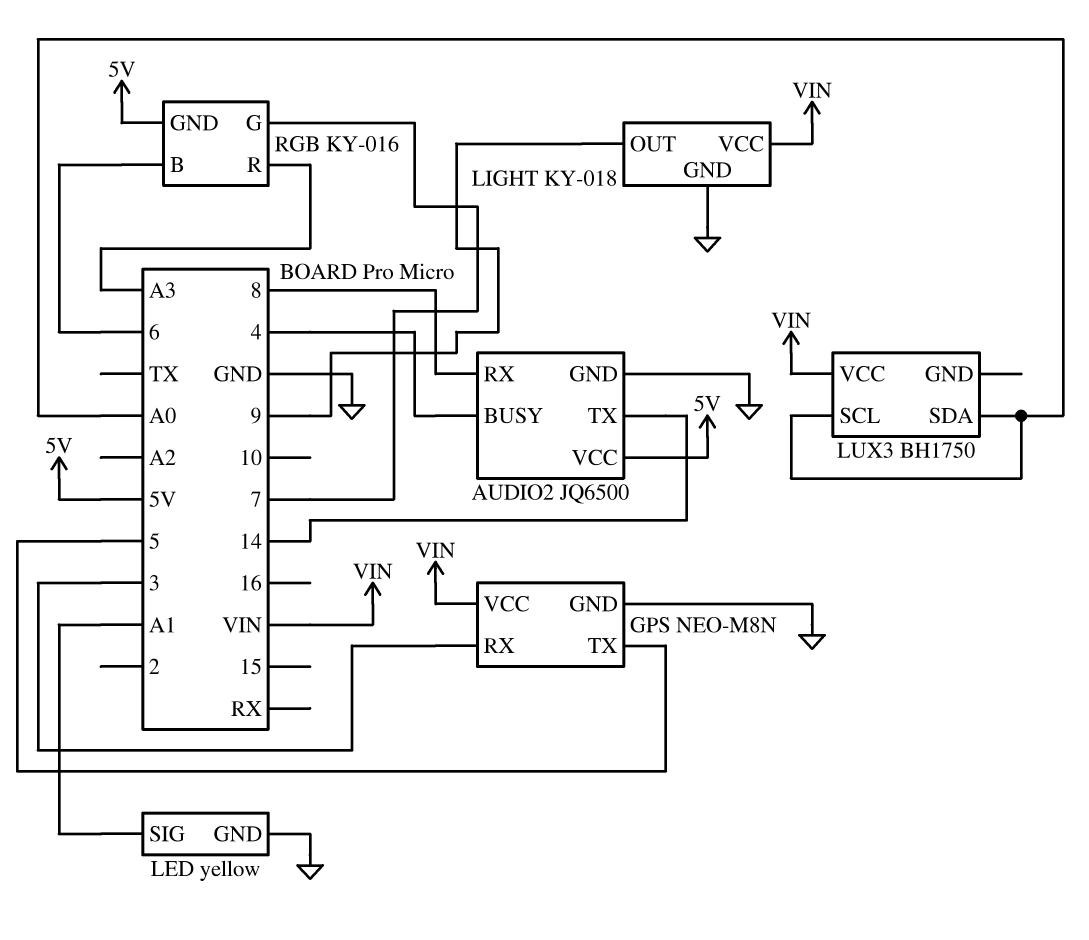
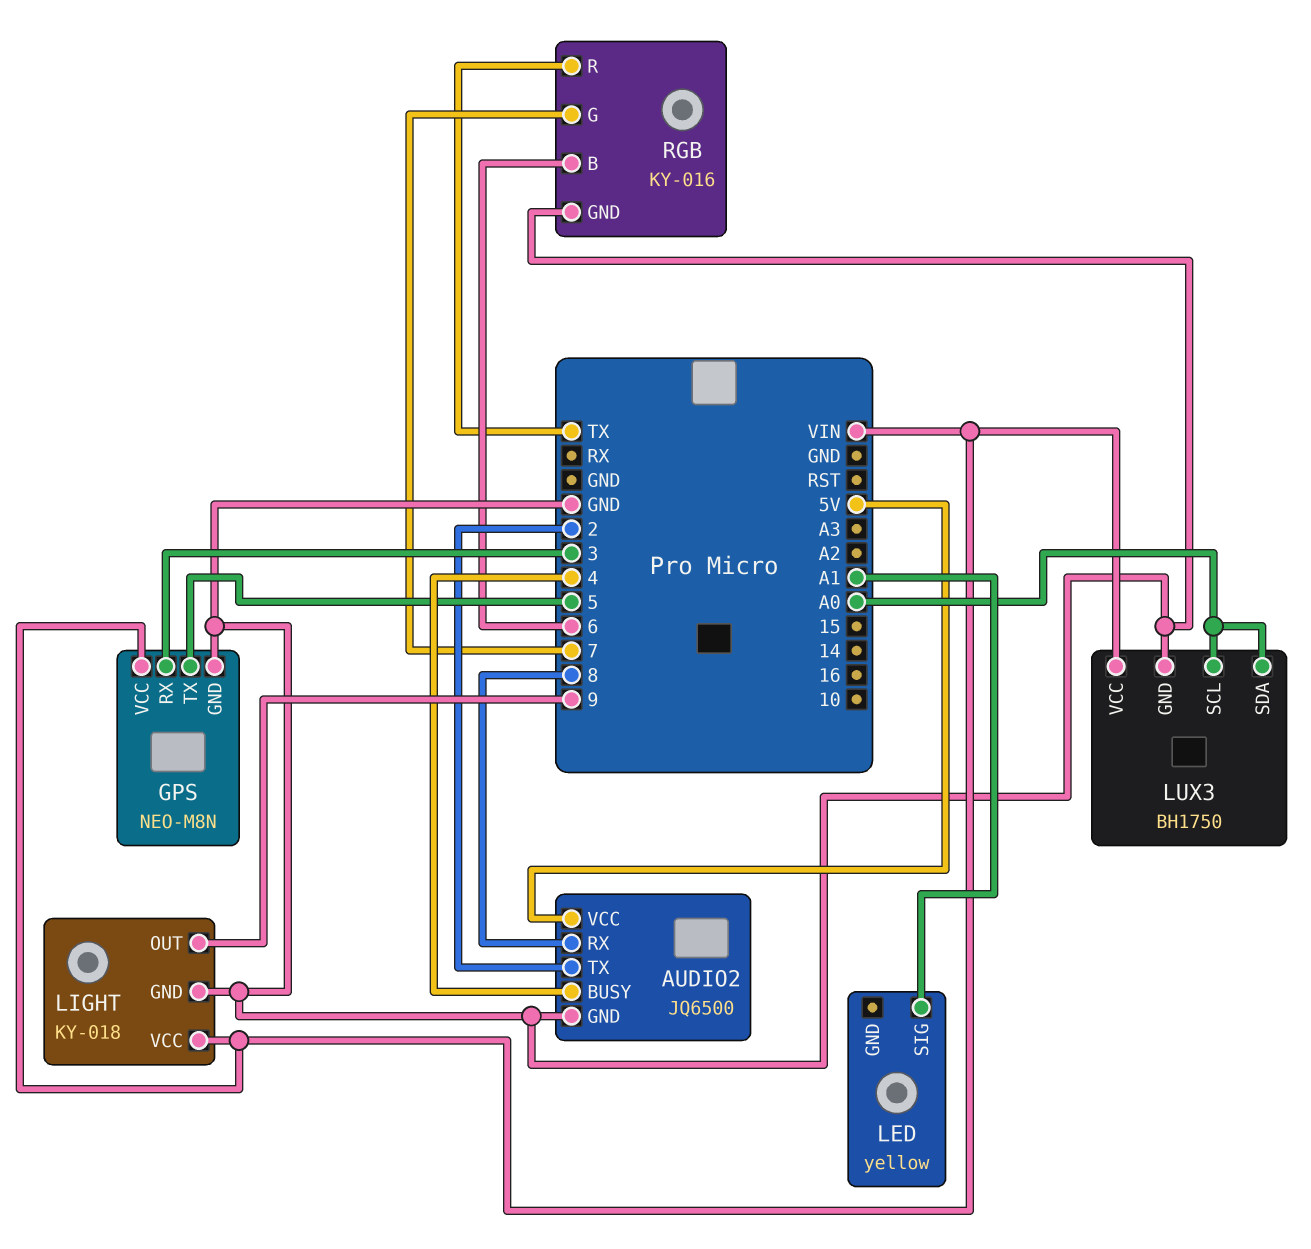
AUDIO2 pin TX: 14 -> 2
LED pin GND: GND -> none
LUX3 pin GND: none -> GND
RGB pin GND: 5V -> GND
RGB pin R: A3 -> TX

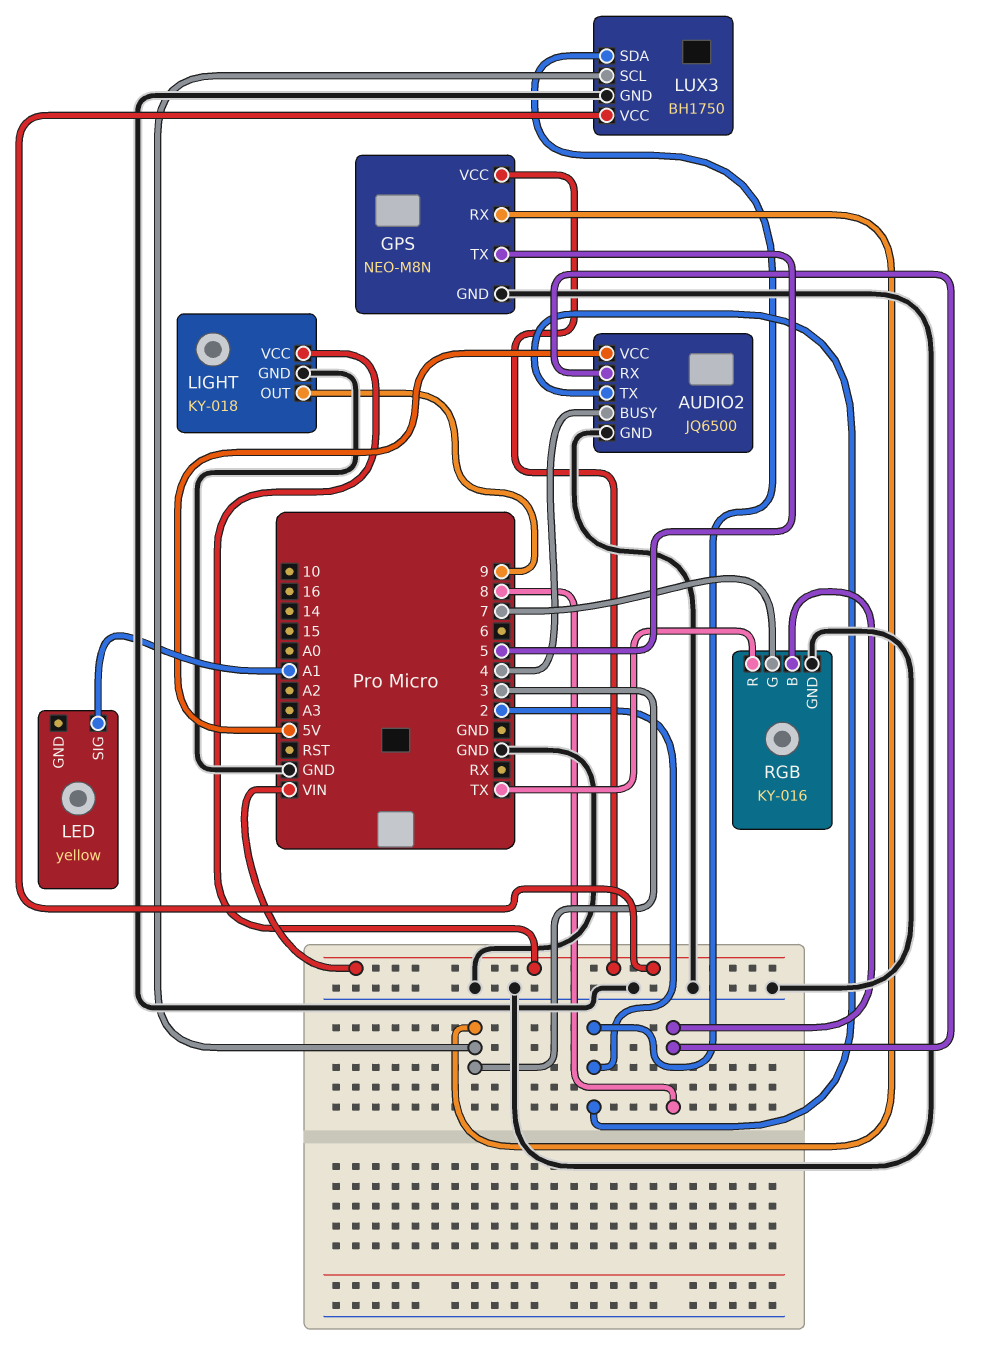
LUX3 pin SCL: A0 -> 3
LUX3 pin SDA: A0 -> 2
RGB pin B: 6 -> 8

